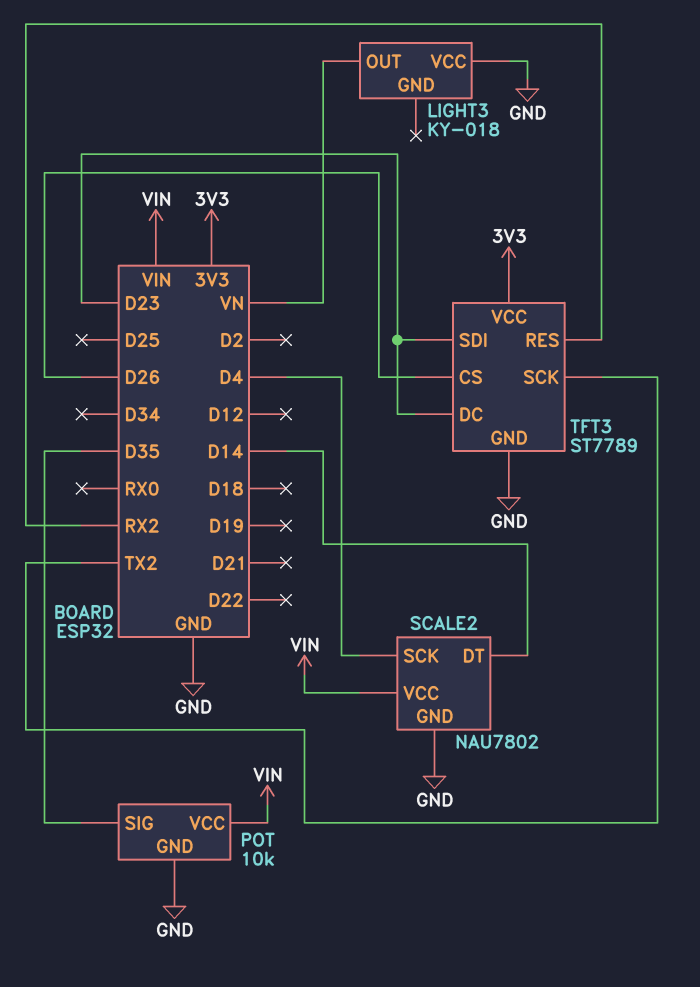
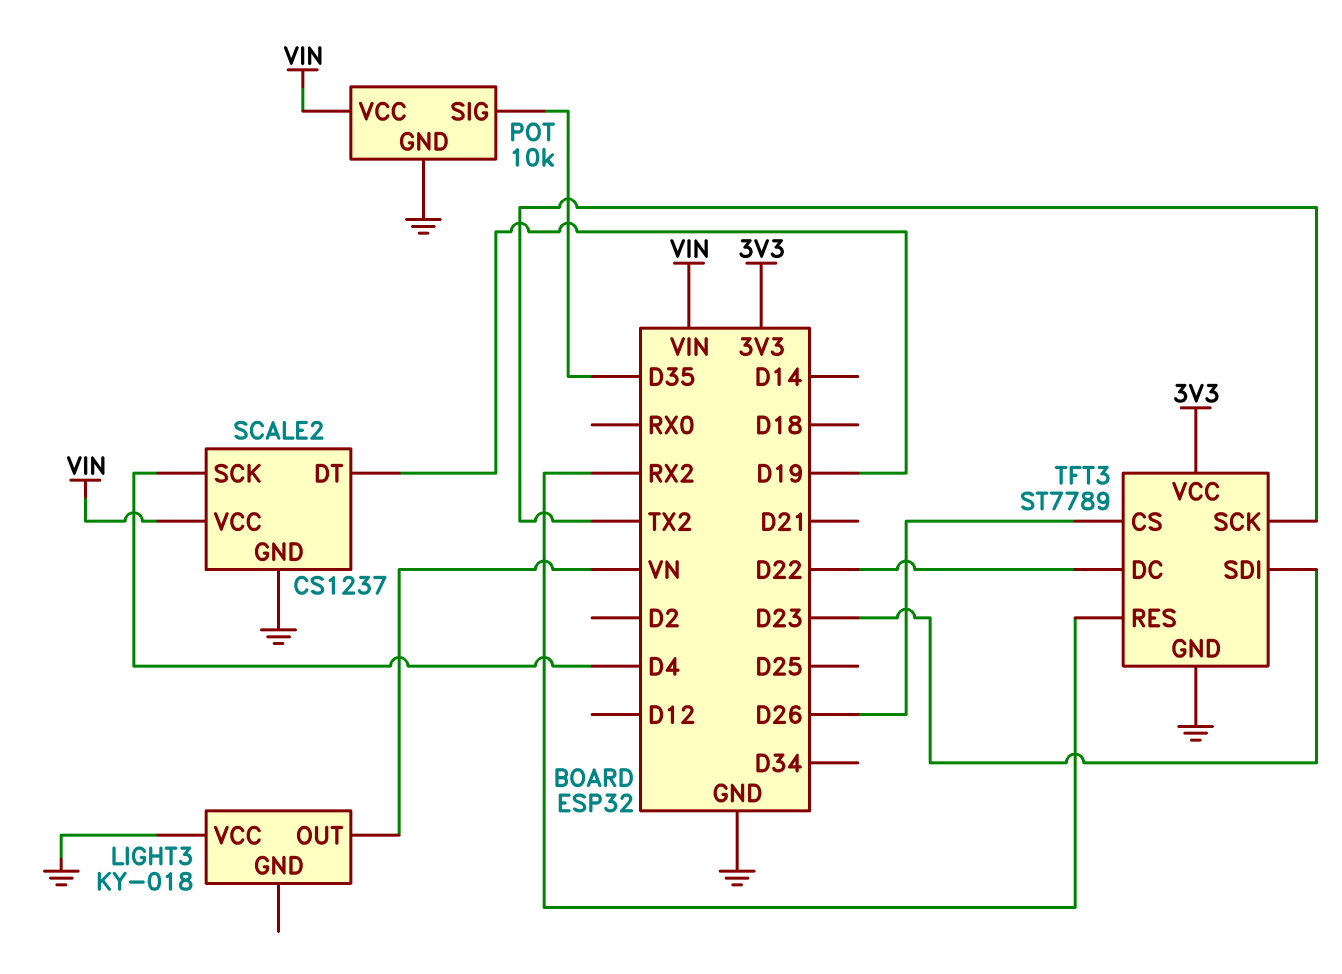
SCALE2: NAU7802 -> CS1237
SCALE2 pin DT: D14 -> D19
TFT3 pin DC: D23 -> D22

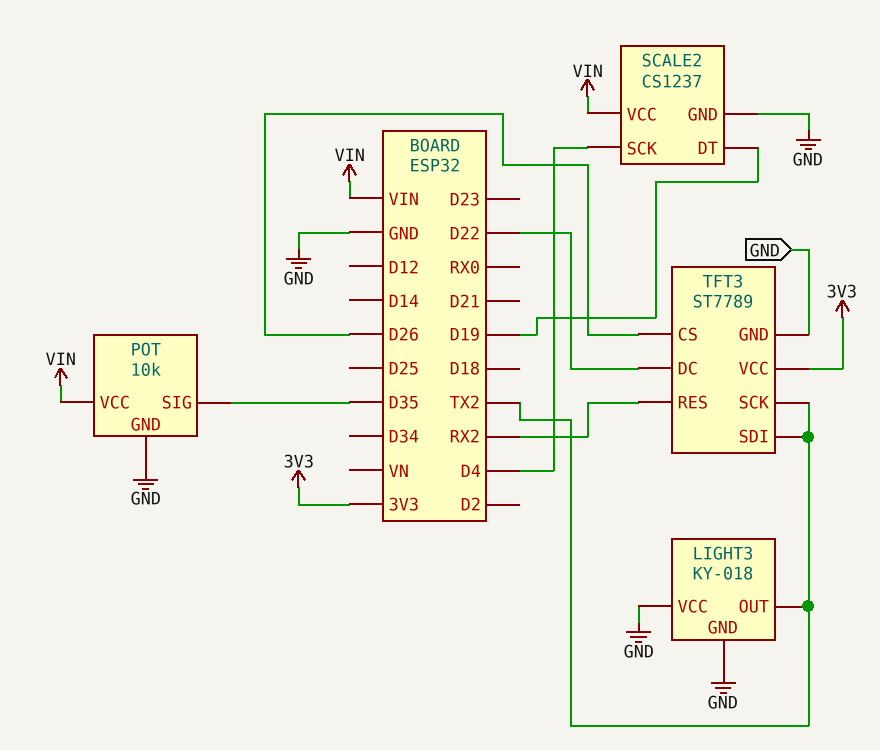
LIGHT3 pin GND: none -> GND
LIGHT3 pin OUT: VN -> TX2
TFT3 pin SDI: D23 -> TX2

